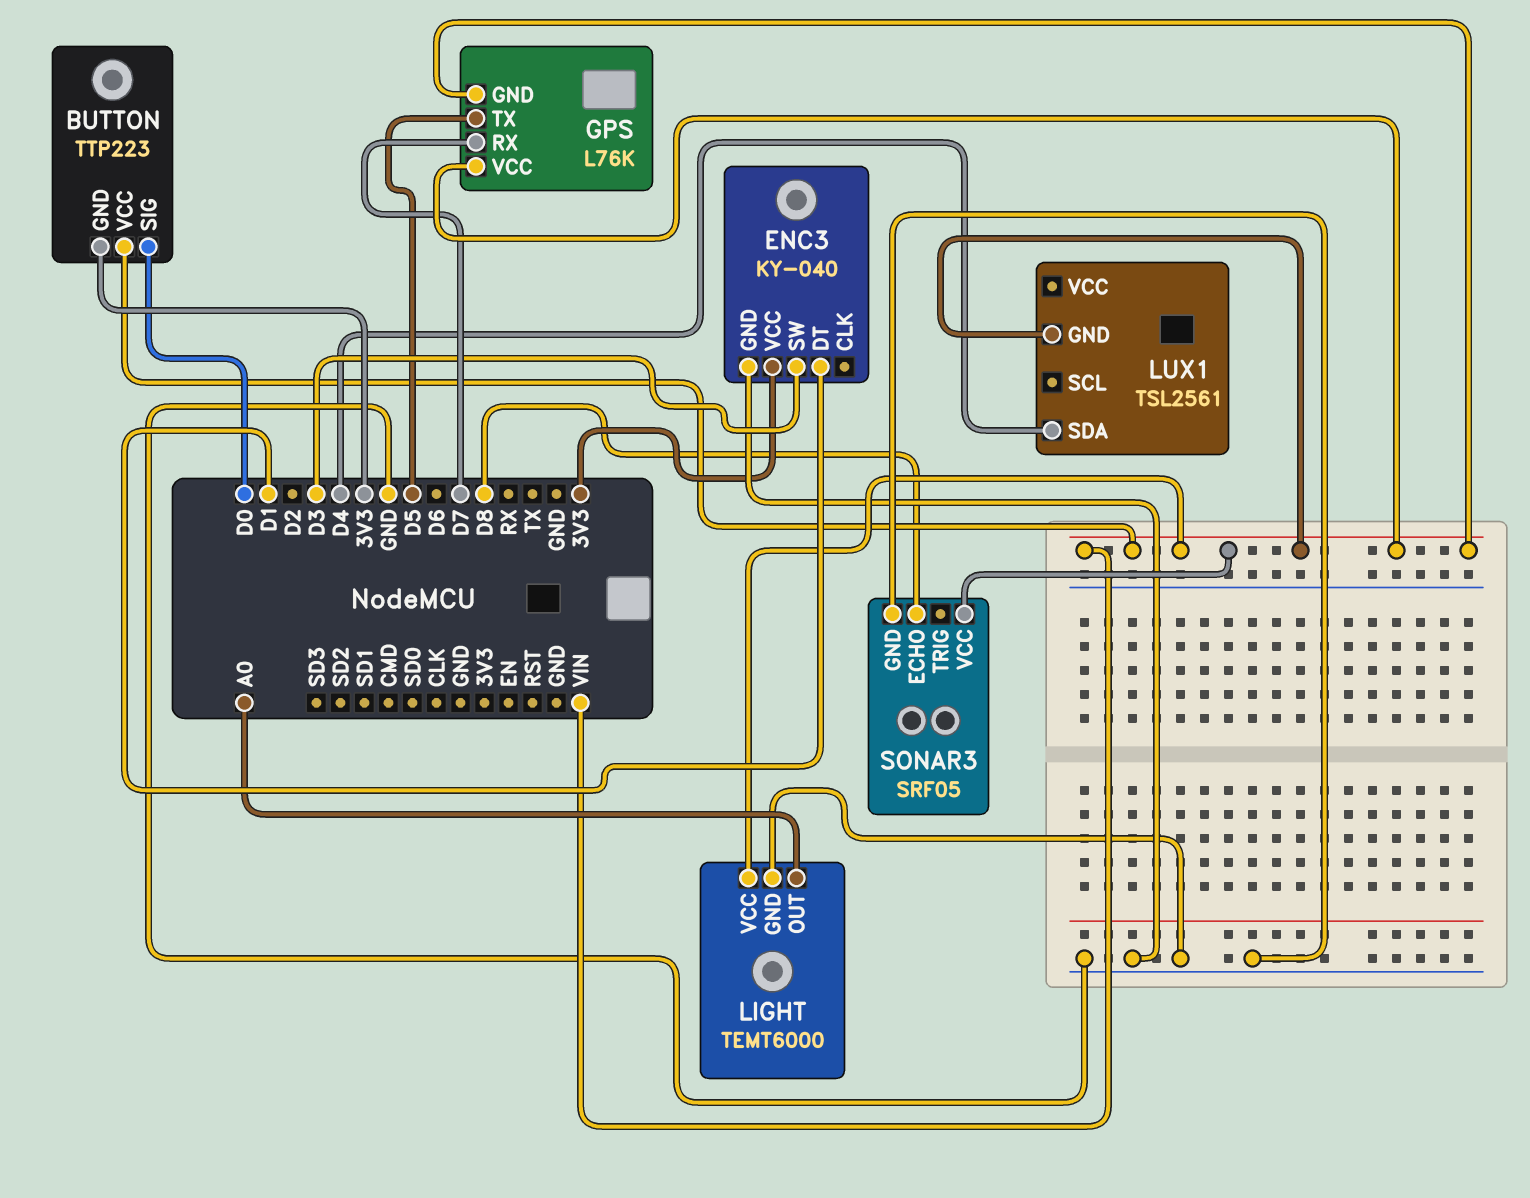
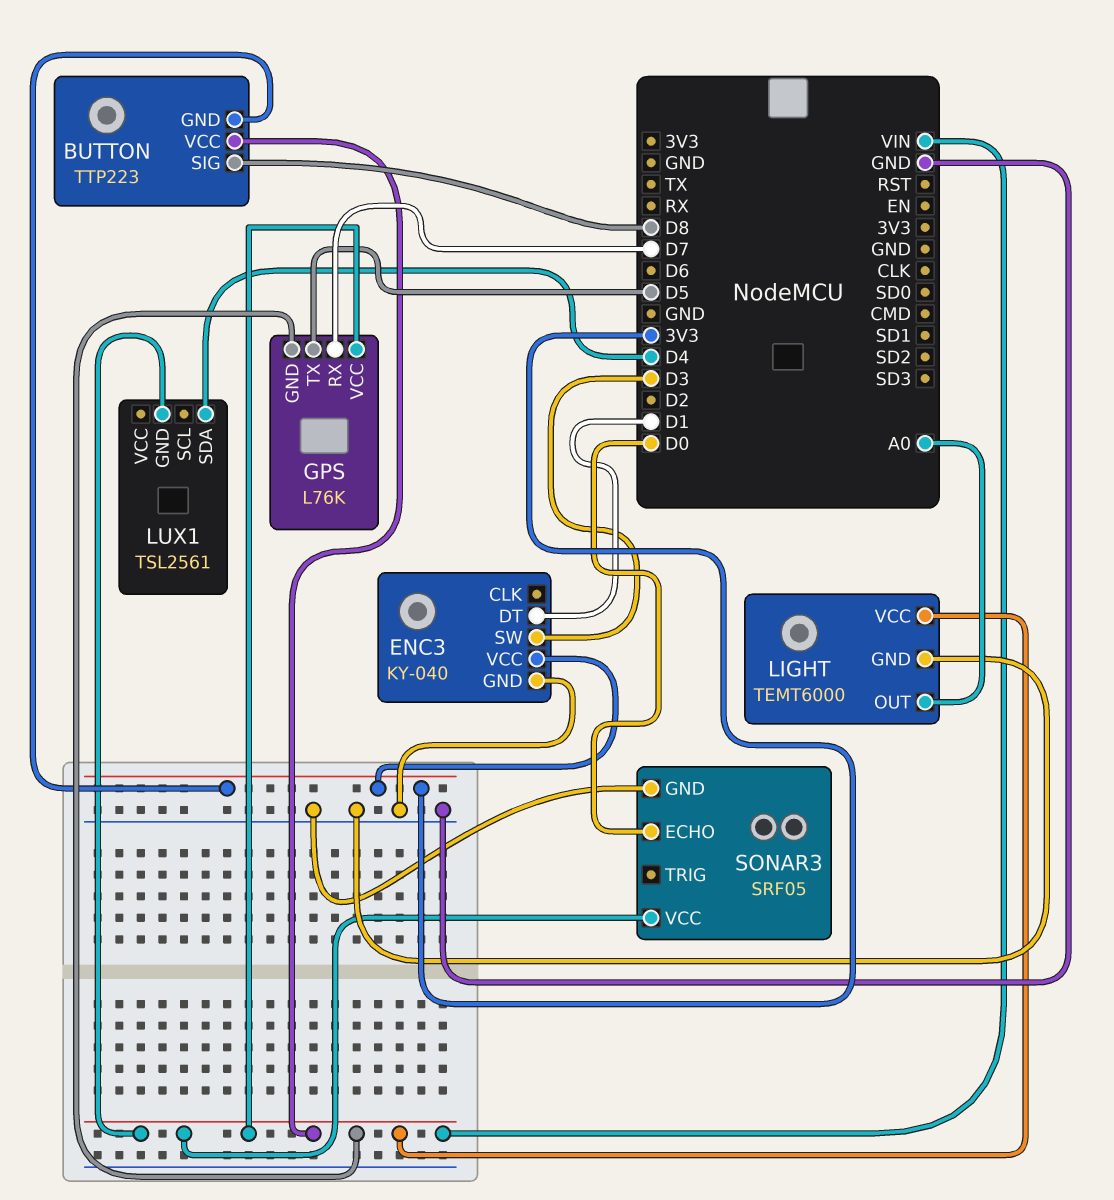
BUTTON pin SIG: D0 -> D8
SONAR3 pin ECHO: D8 -> D0

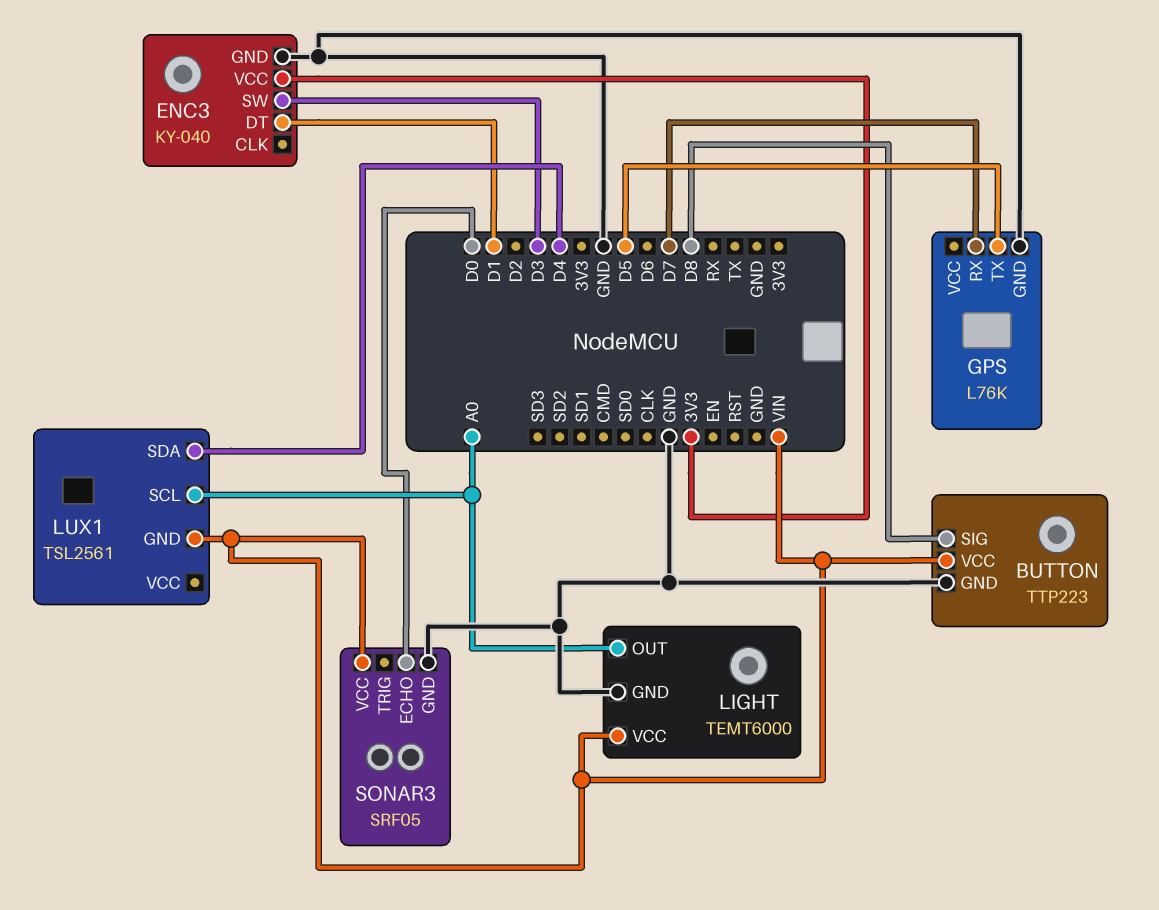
BUTTON pin GND: 3V3 -> GND
GPS pin GND: VIN -> GND
GPS pin VCC: VIN -> none
LUX1 pin SCL: none -> A0

